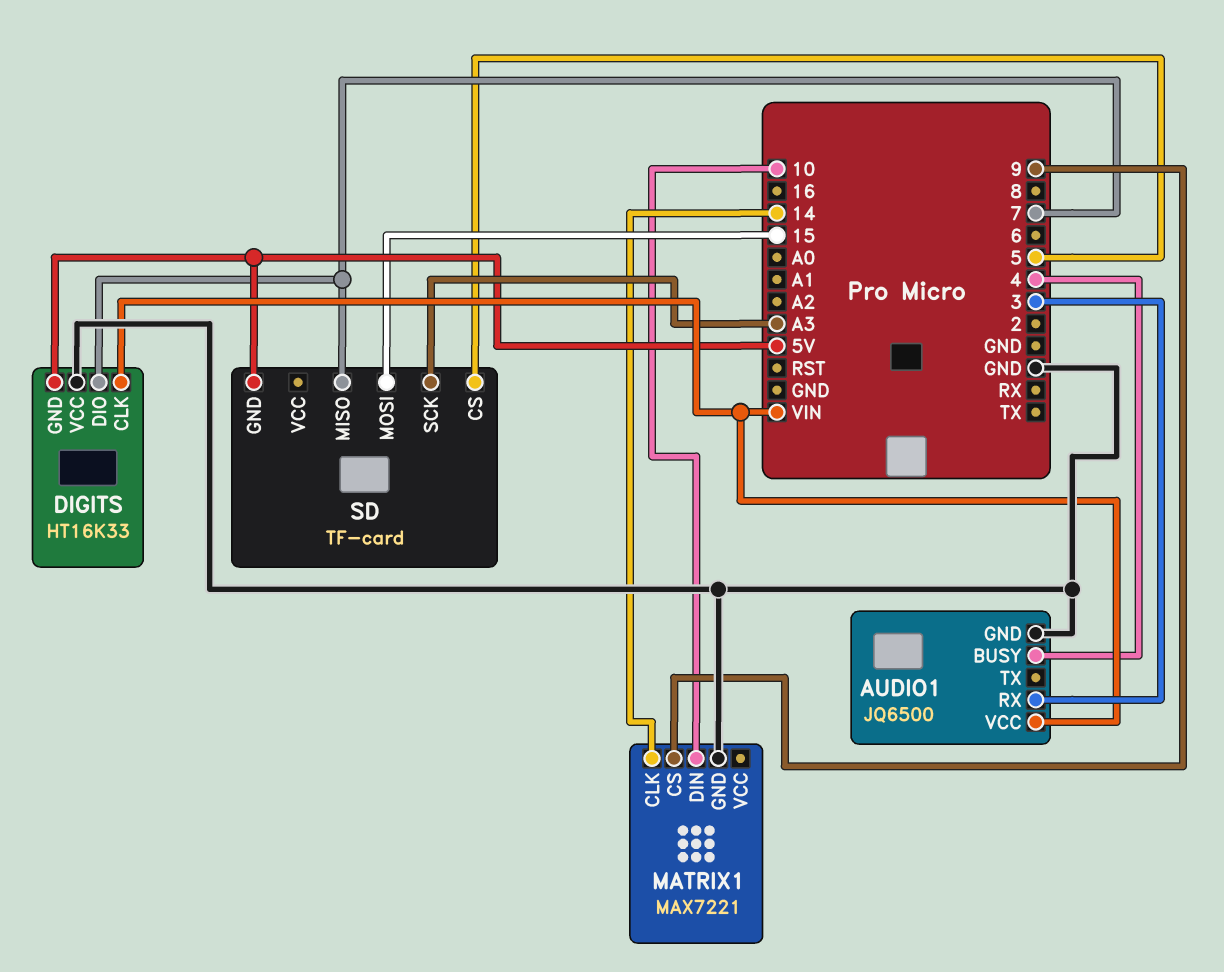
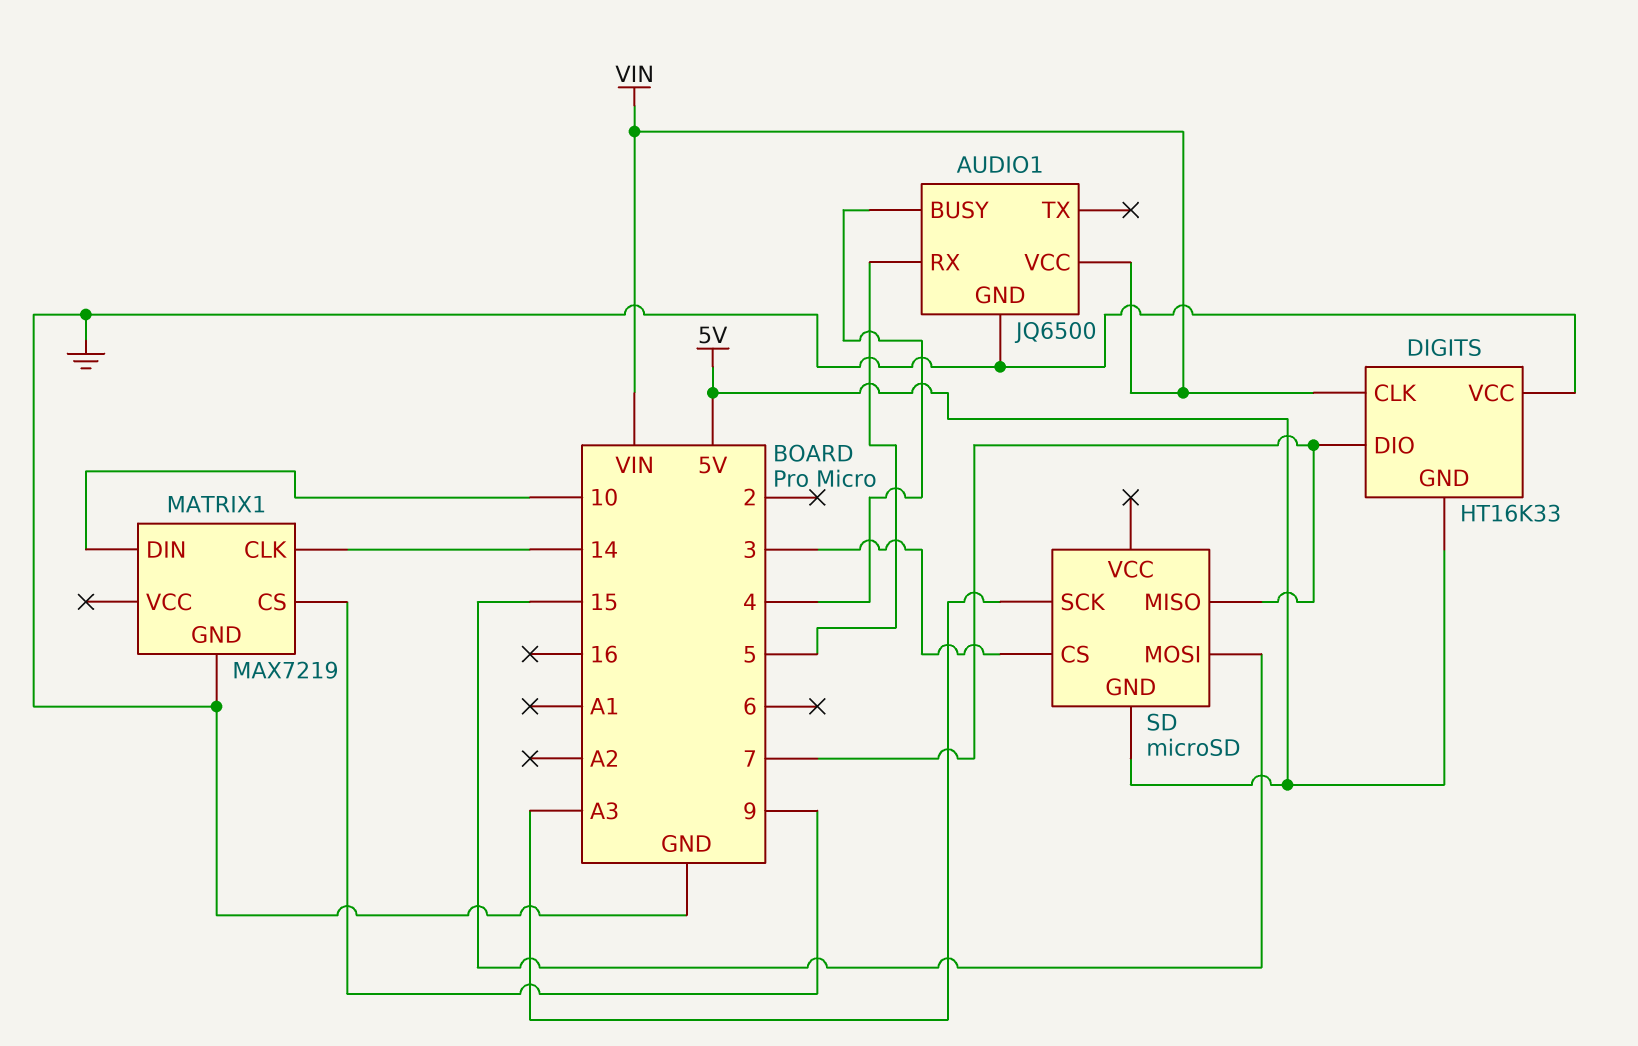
AUDIO1 pin RX: 3 -> 5
MATRIX1: MAX7221 -> MAX7219
SD: TF-card -> microSD
SD pin CS: 5 -> 3

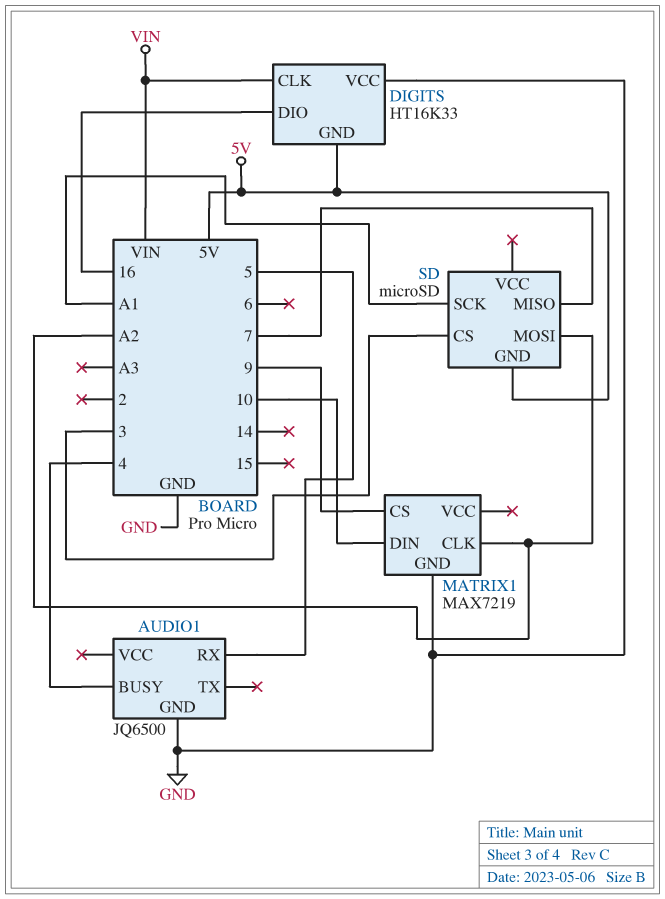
AUDIO1 pin VCC: VIN -> none
DIGITS pin DIO: 7 -> 16
MATRIX1 pin CLK: 14 -> A2
SD pin MOSI: 15 -> A2
SD pin SCK: A3 -> A1

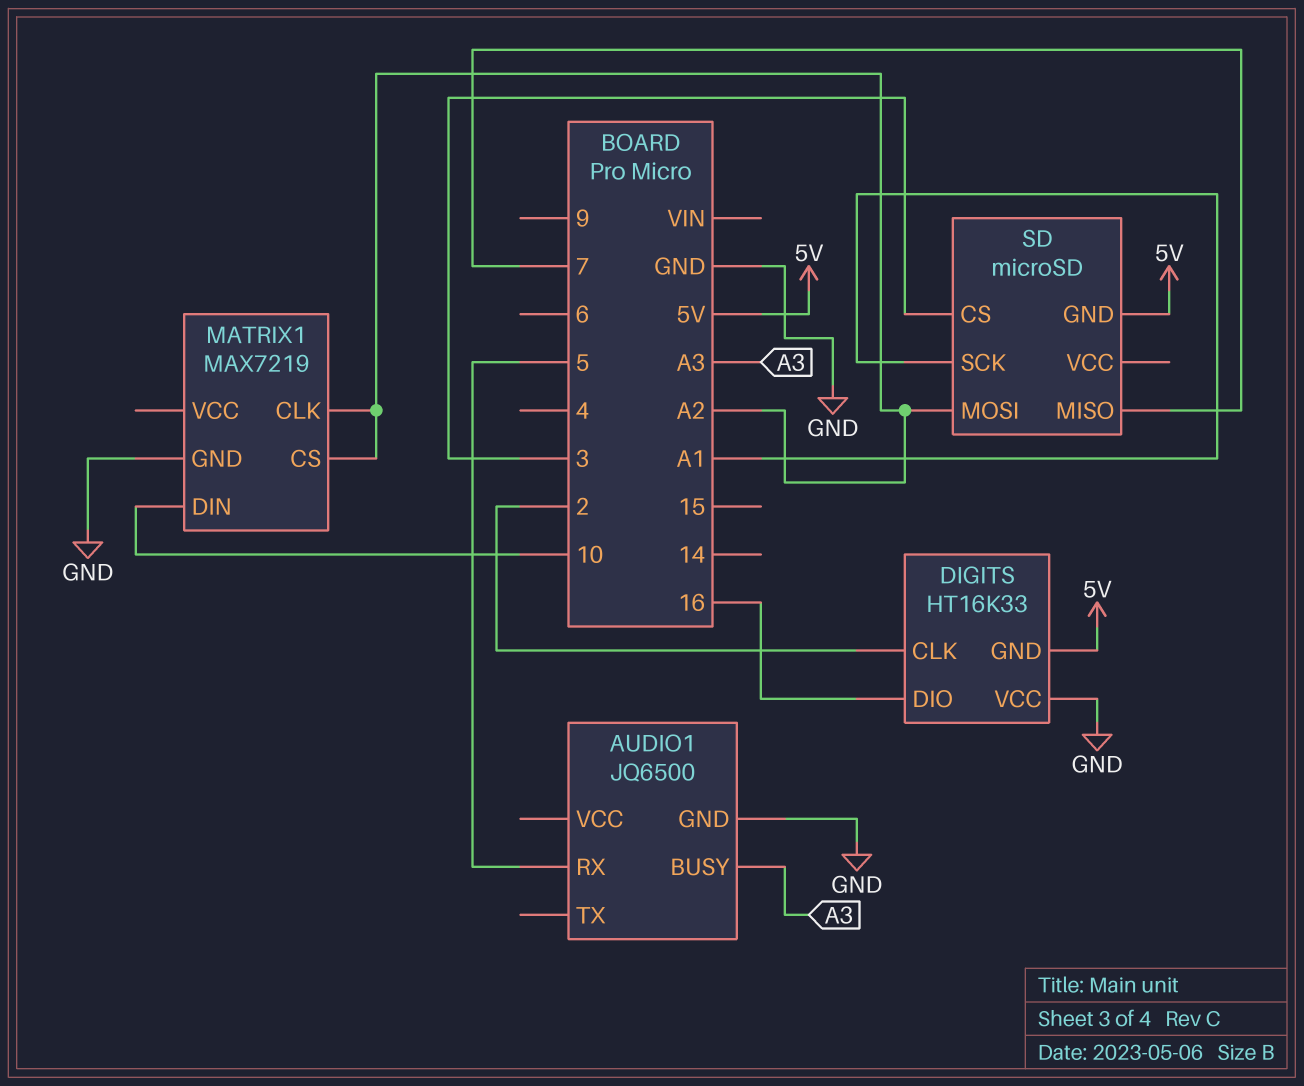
AUDIO1 pin BUSY: 4 -> A3
DIGITS pin CLK: VIN -> 2
MATRIX1 pin CS: 9 -> A2

